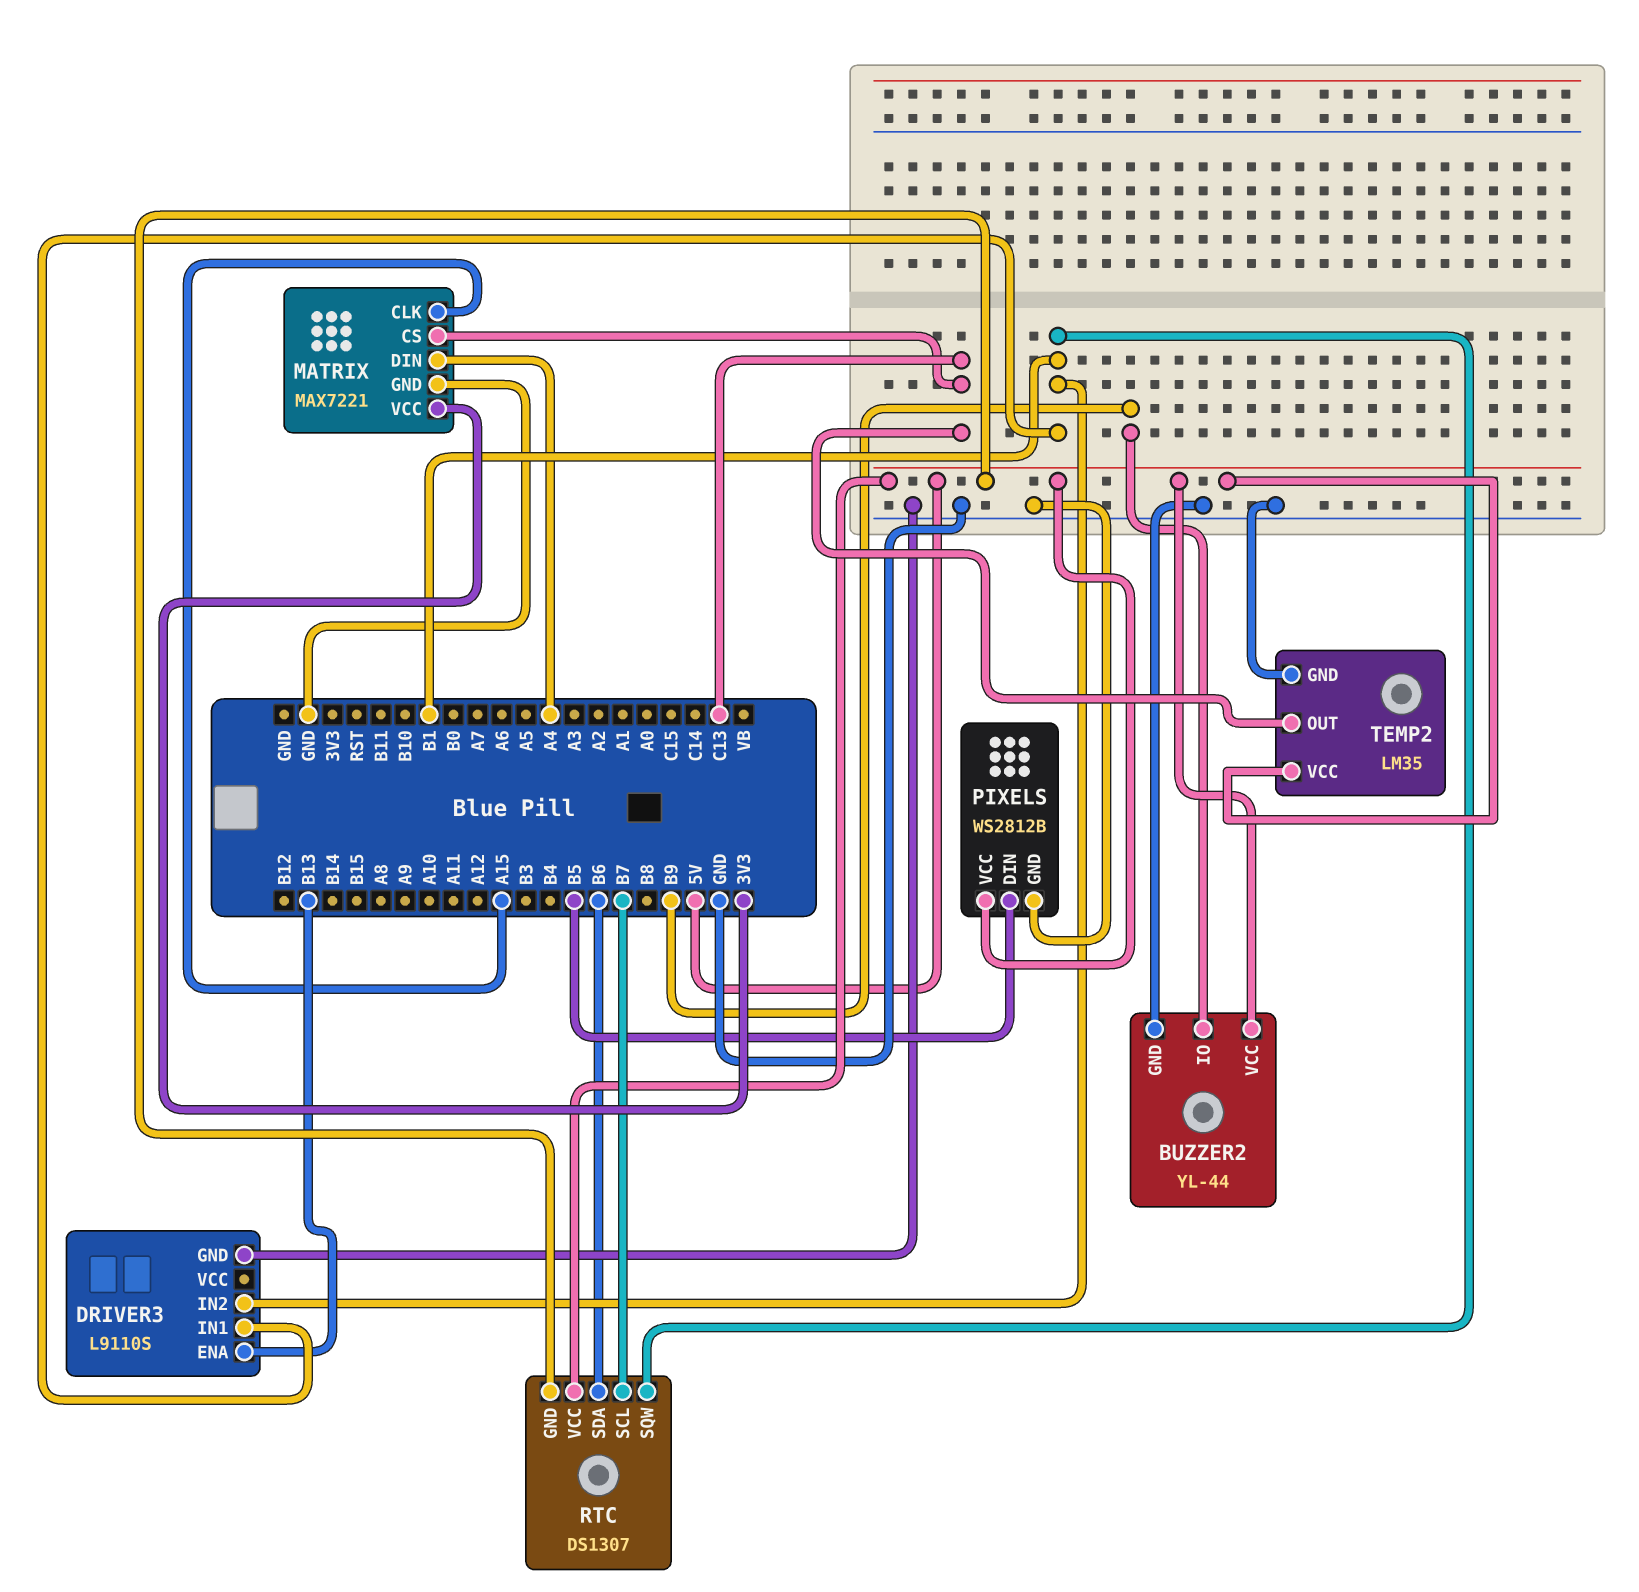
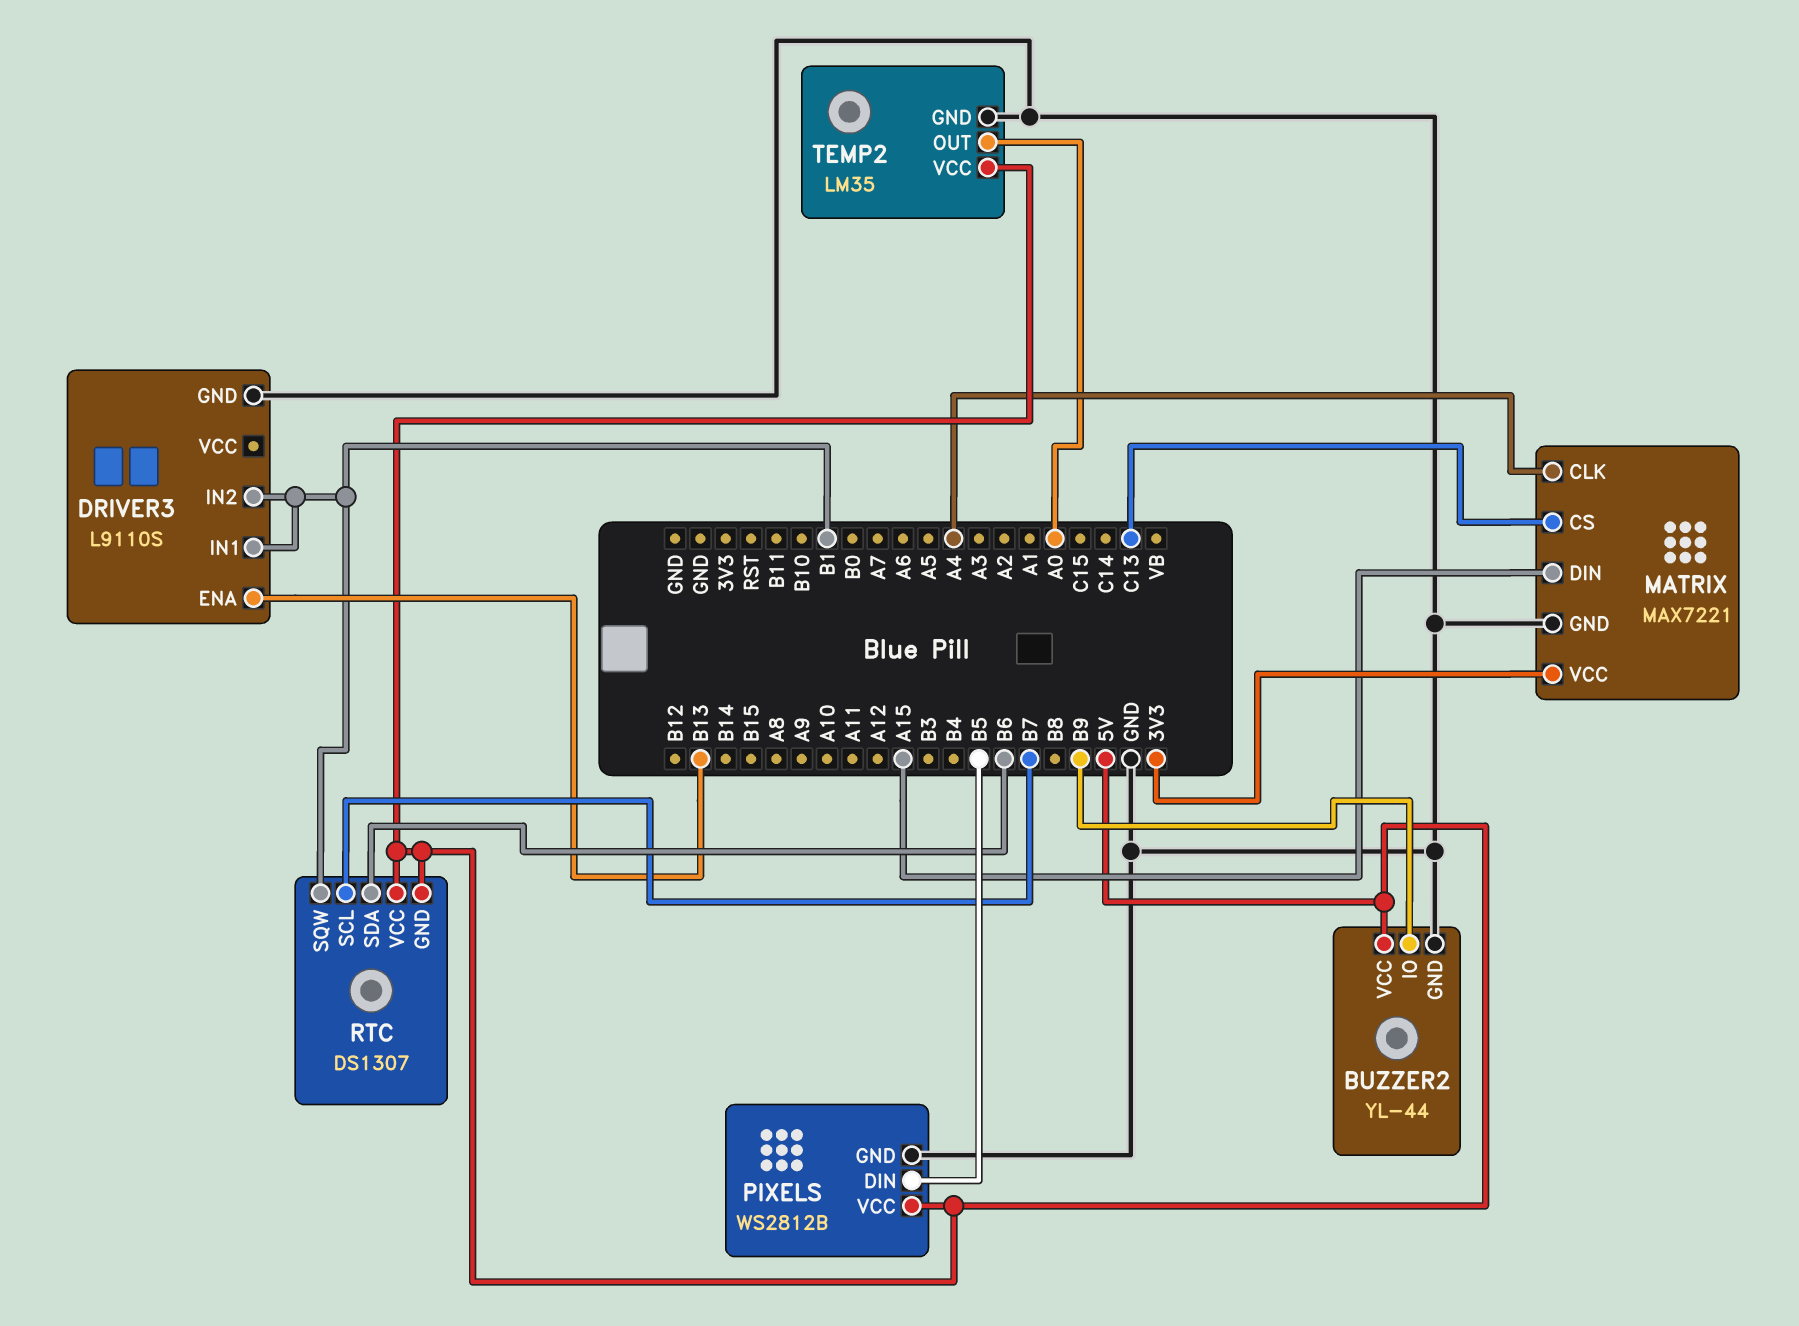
MATRIX pin CLK: A15 -> A4
MATRIX pin DIN: A4 -> A15
TEMP2 pin OUT: C13 -> A0

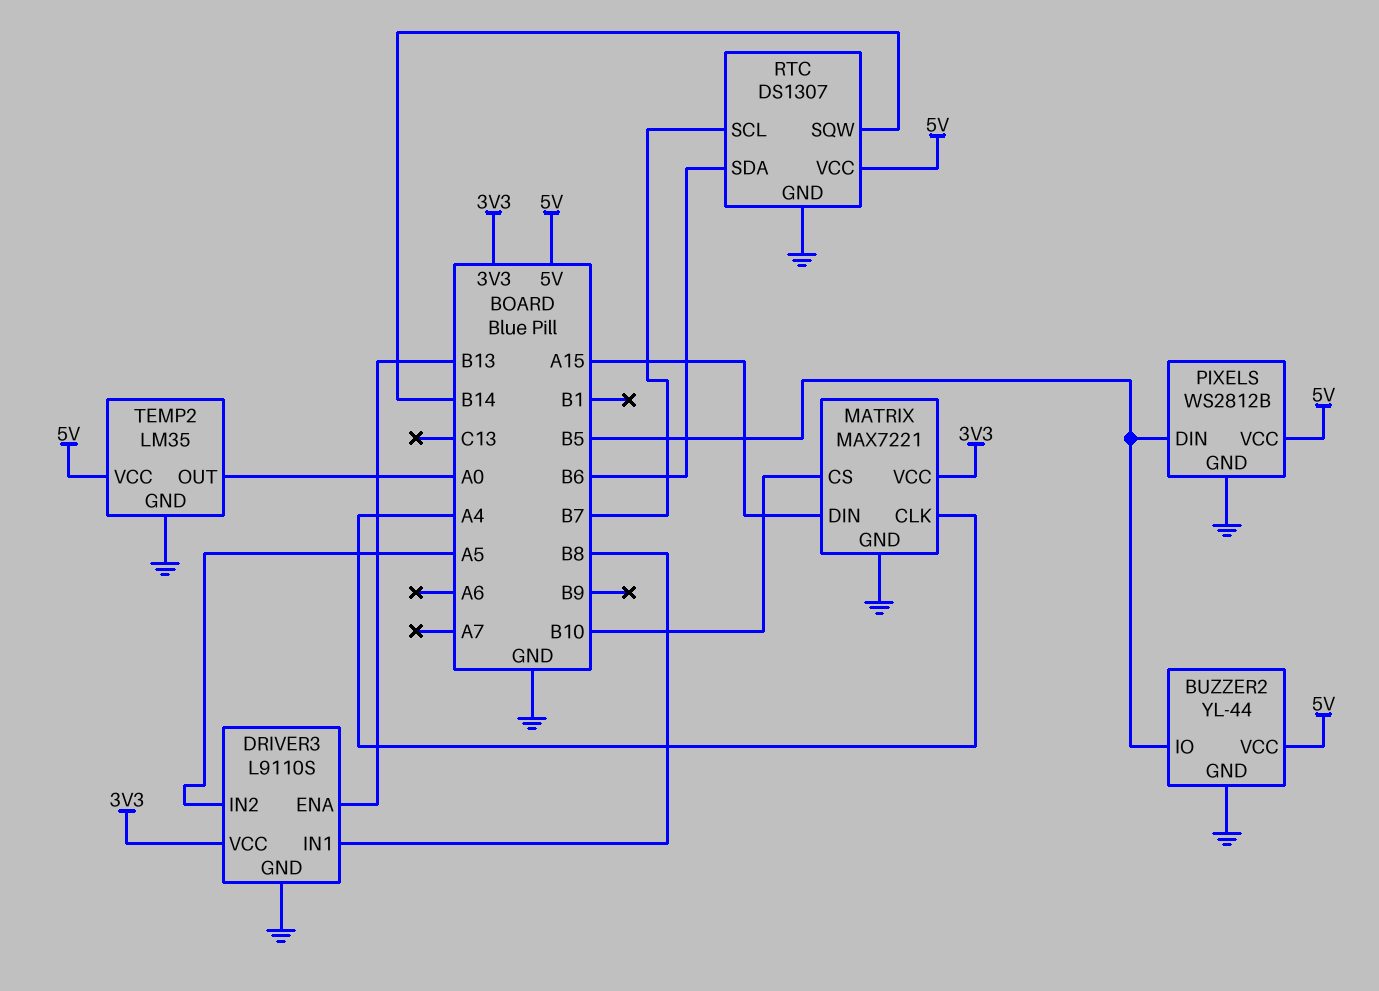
BUZZER2 pin IO: B9 -> B5
DRIVER3 pin IN1: B1 -> B8
DRIVER3 pin IN2: B1 -> A5
DRIVER3 pin VCC: none -> 3V3
MATRIX pin CS: C13 -> B10
RTC pin GND: 5V -> GND
RTC pin SQW: B1 -> B14

